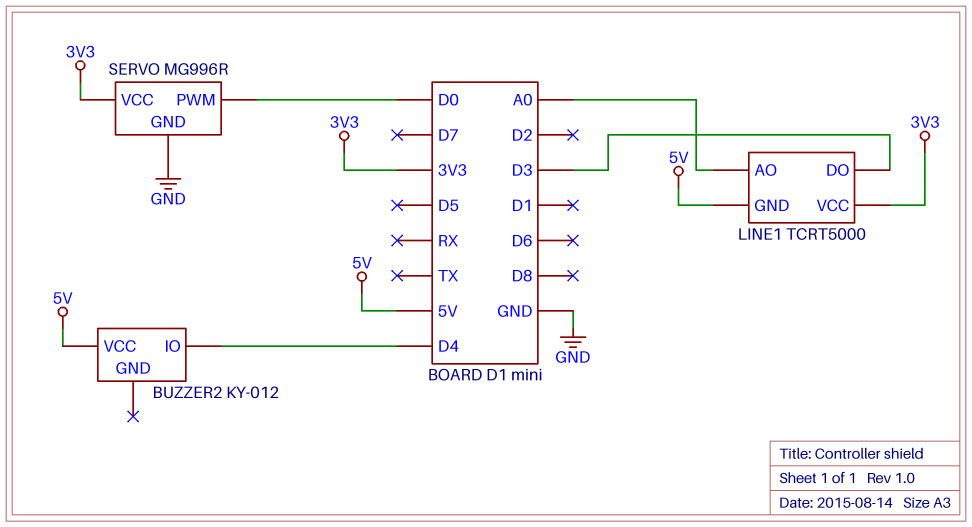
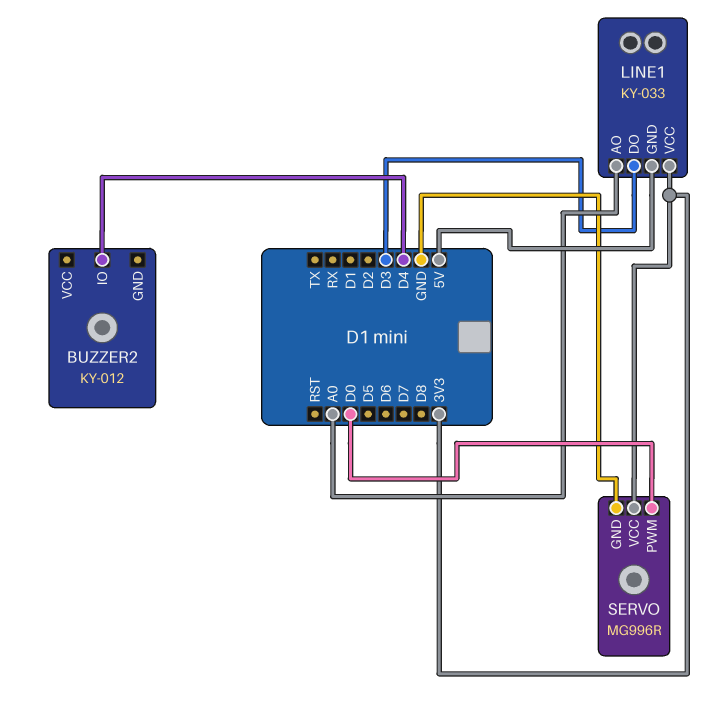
BUZZER2 pin VCC: 5V -> none
LINE1: TCRT5000 -> KY-033

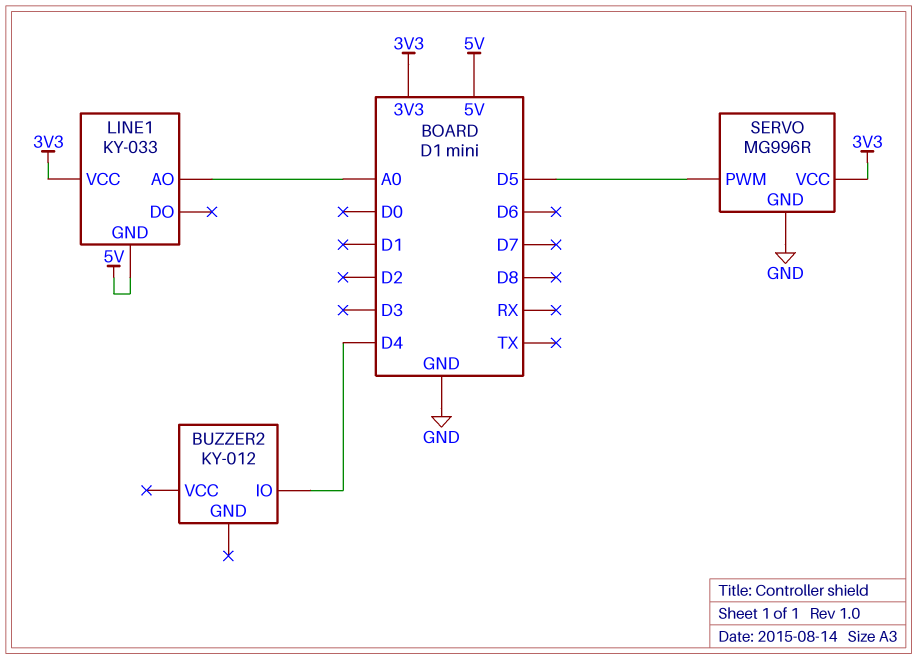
LINE1 pin DO: D3 -> none
SERVO pin PWM: D0 -> D5

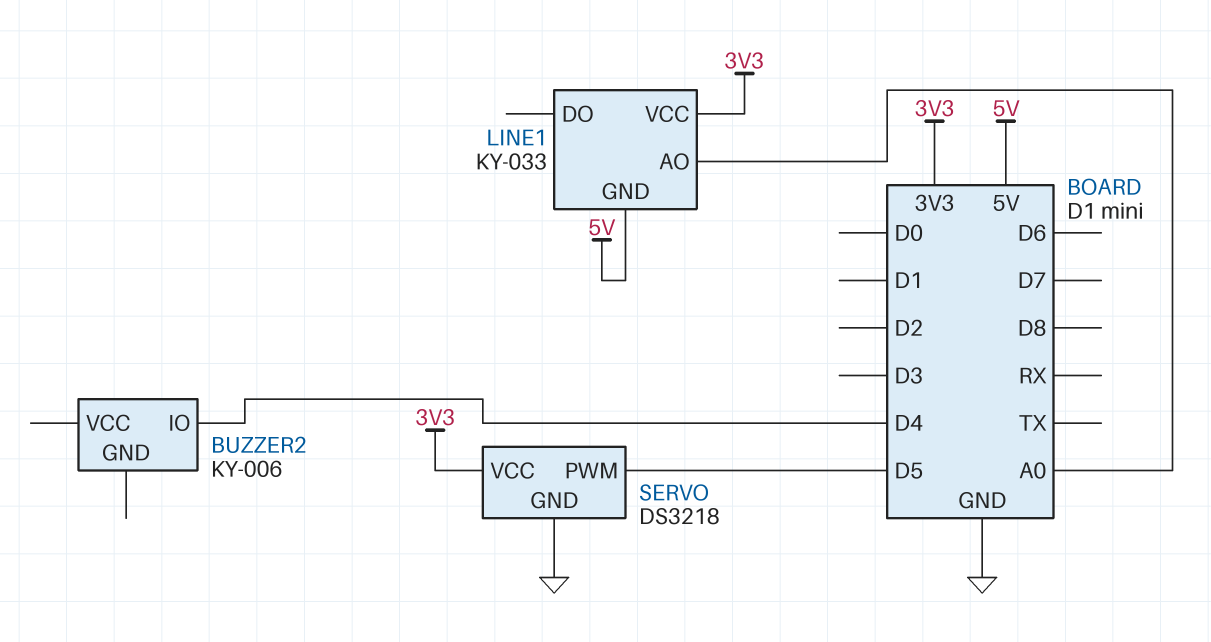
BUZZER2: KY-012 -> KY-006
SERVO: MG996R -> DS3218

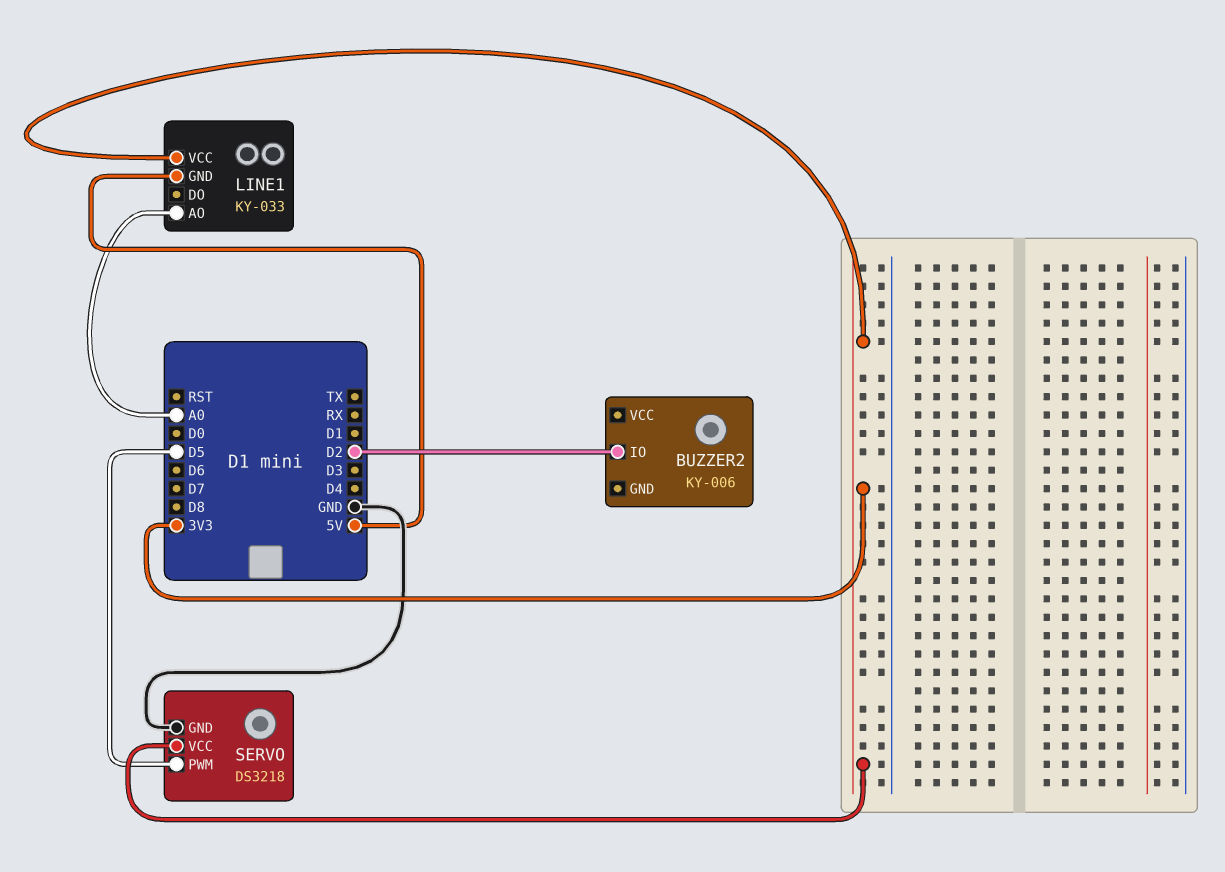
BUZZER2 pin IO: D4 -> D2

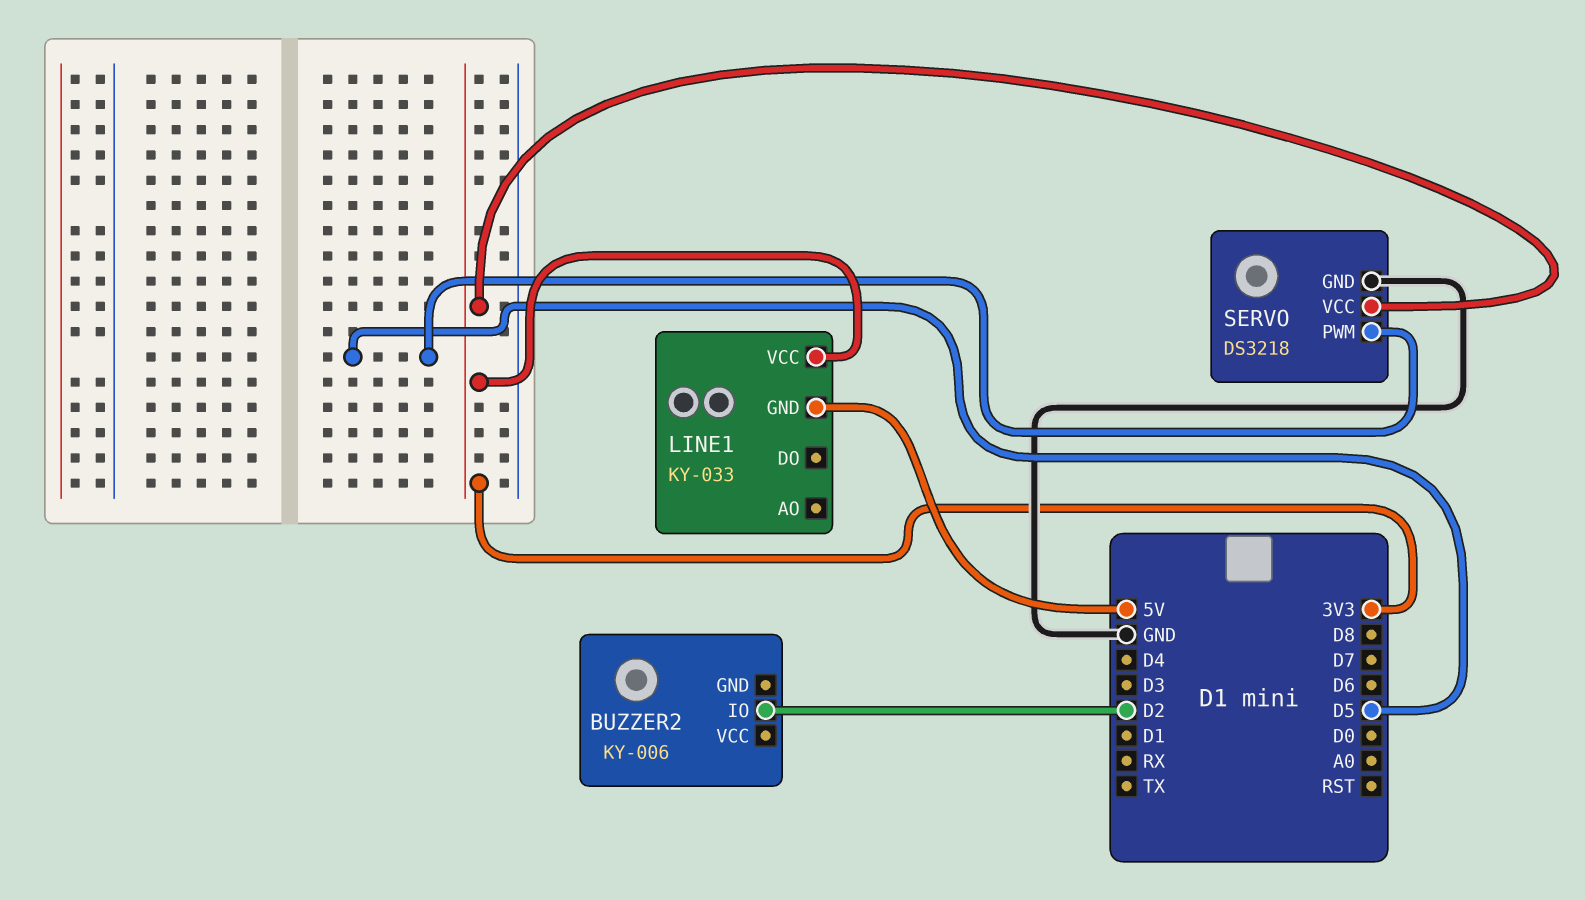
LINE1 pin AO: A0 -> none

